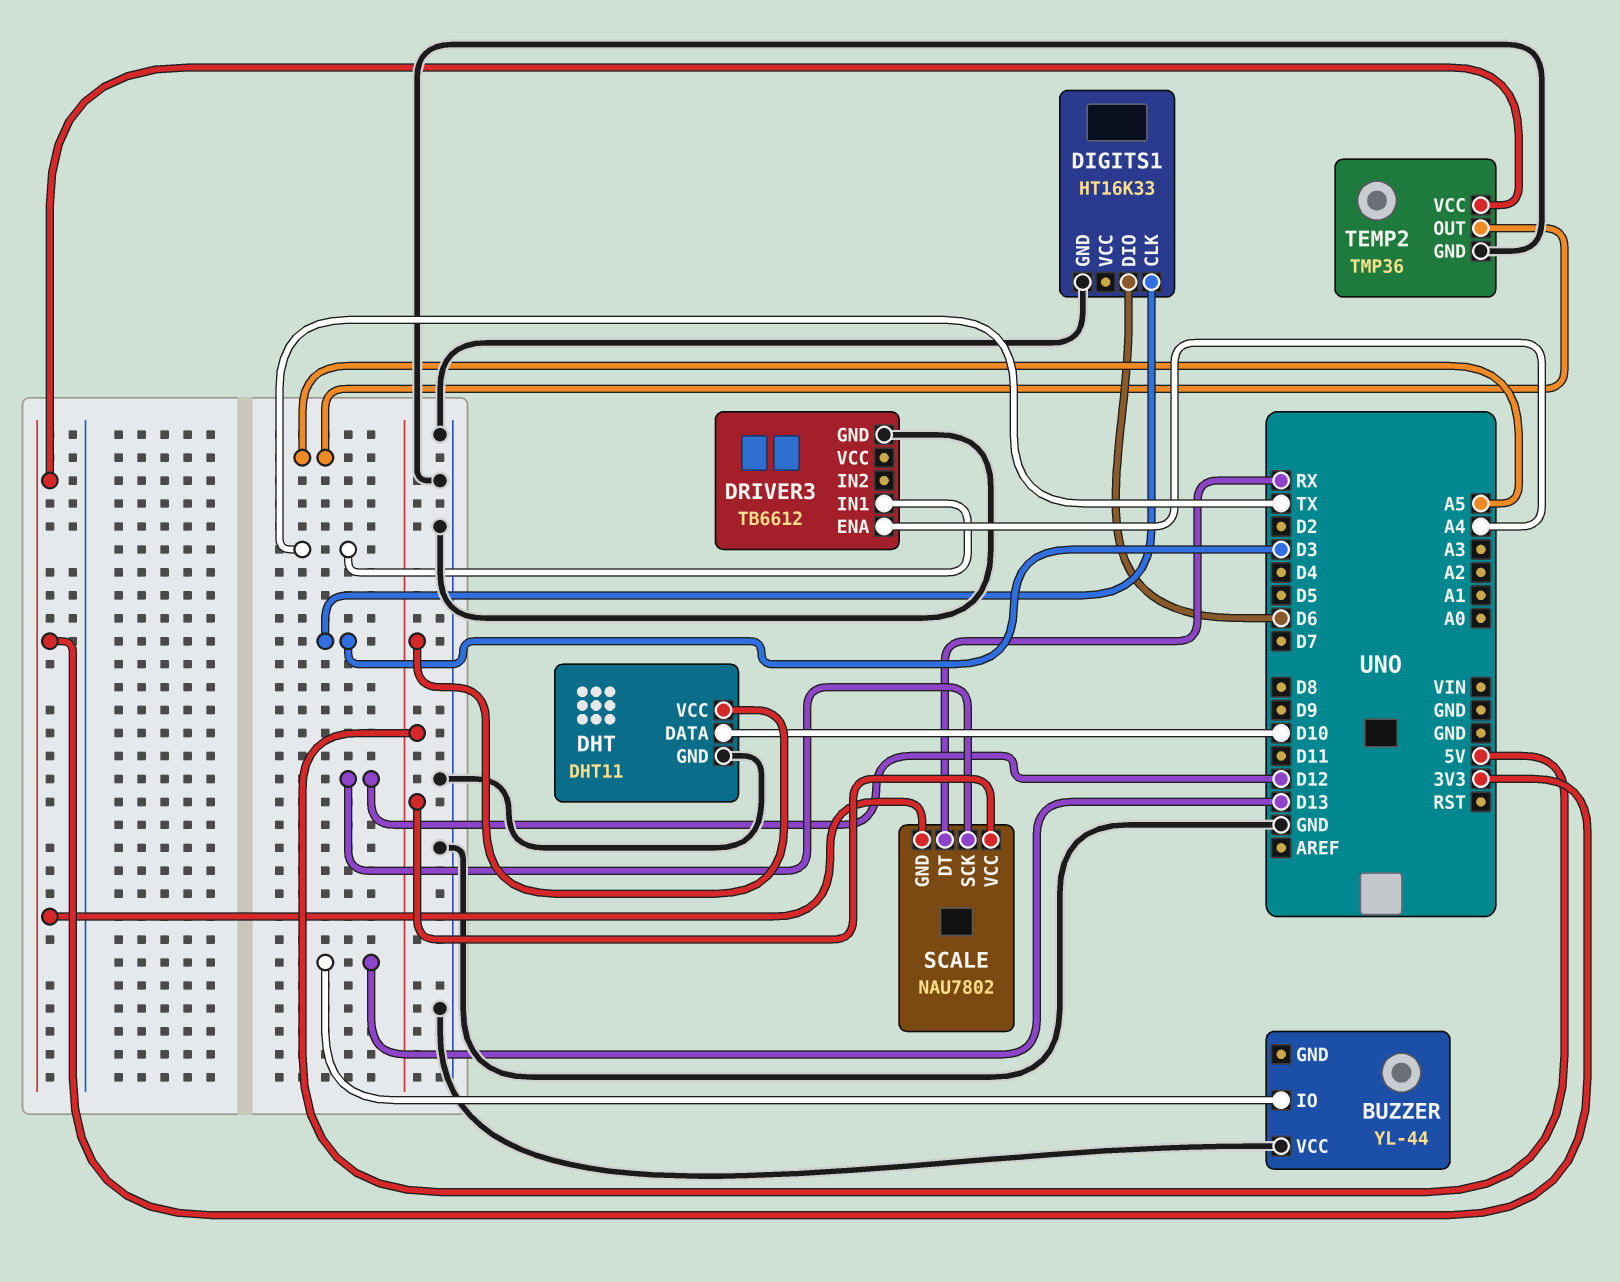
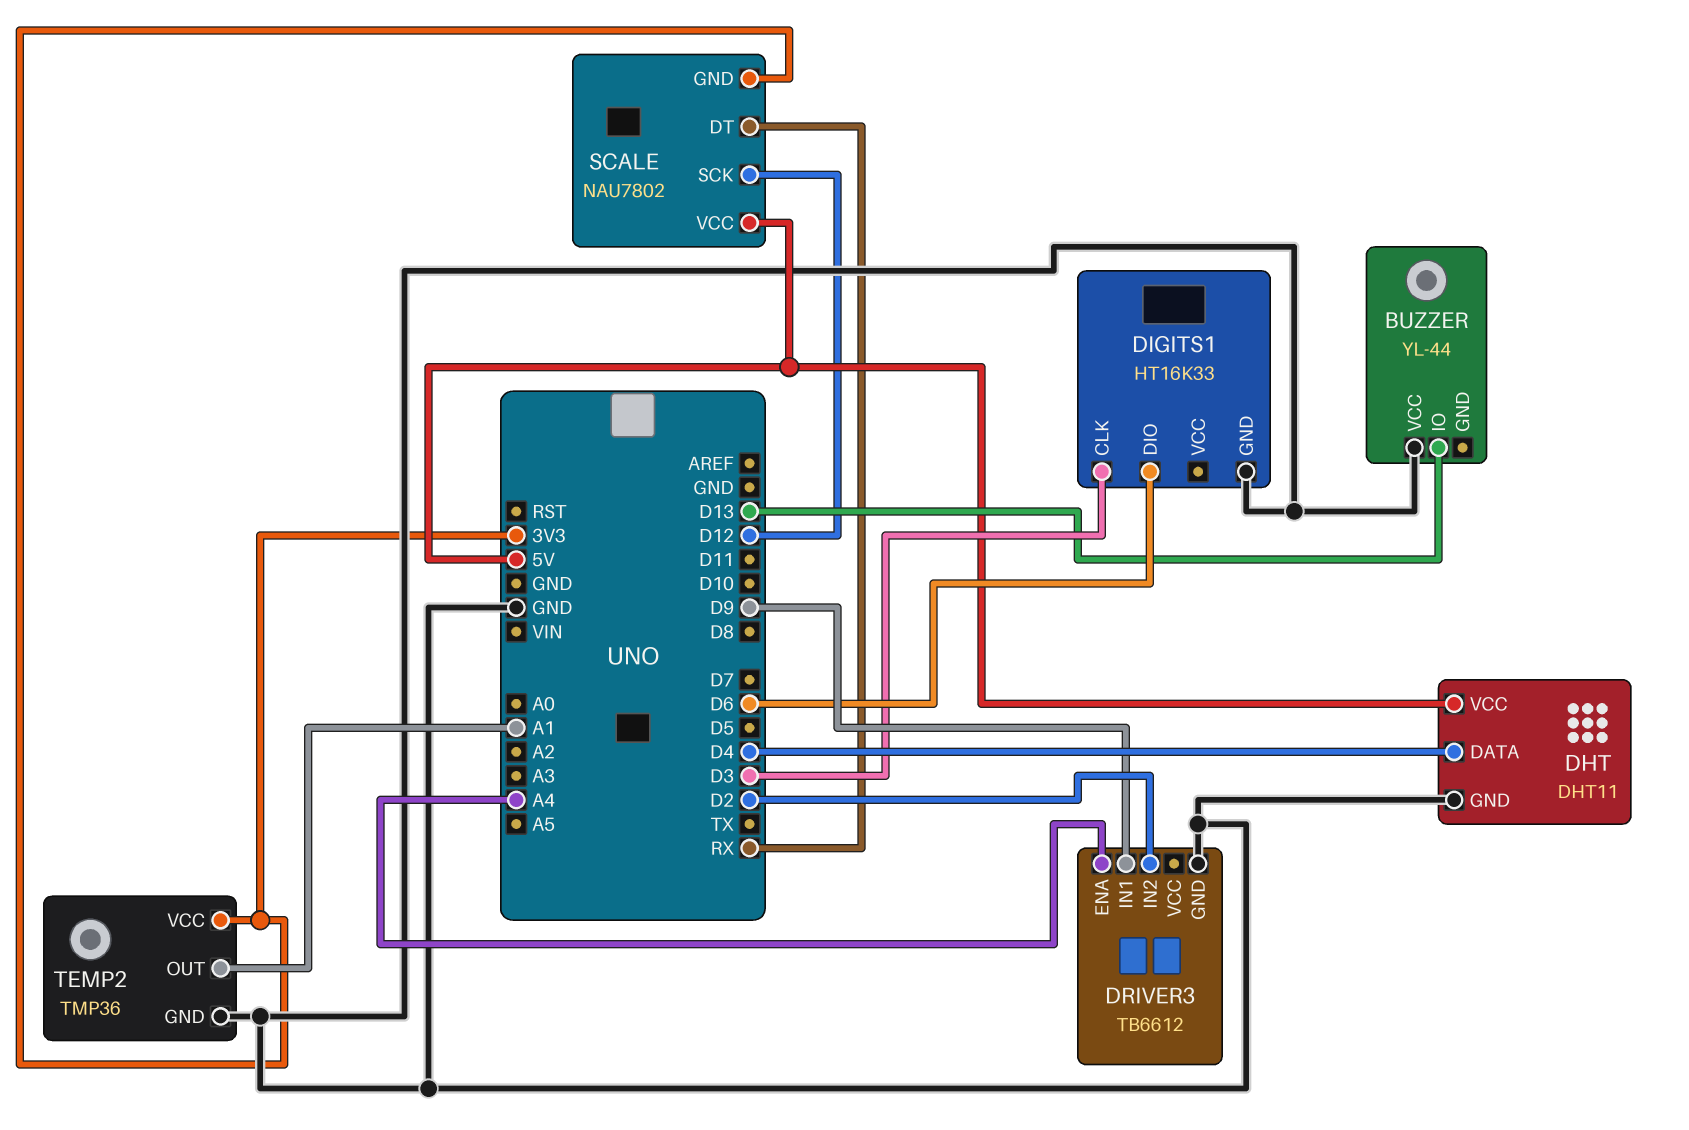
DHT pin DATA: D10 -> D4
DRIVER3 pin IN1: TX -> D9
DRIVER3 pin IN2: none -> D2
TEMP2 pin OUT: A5 -> A1

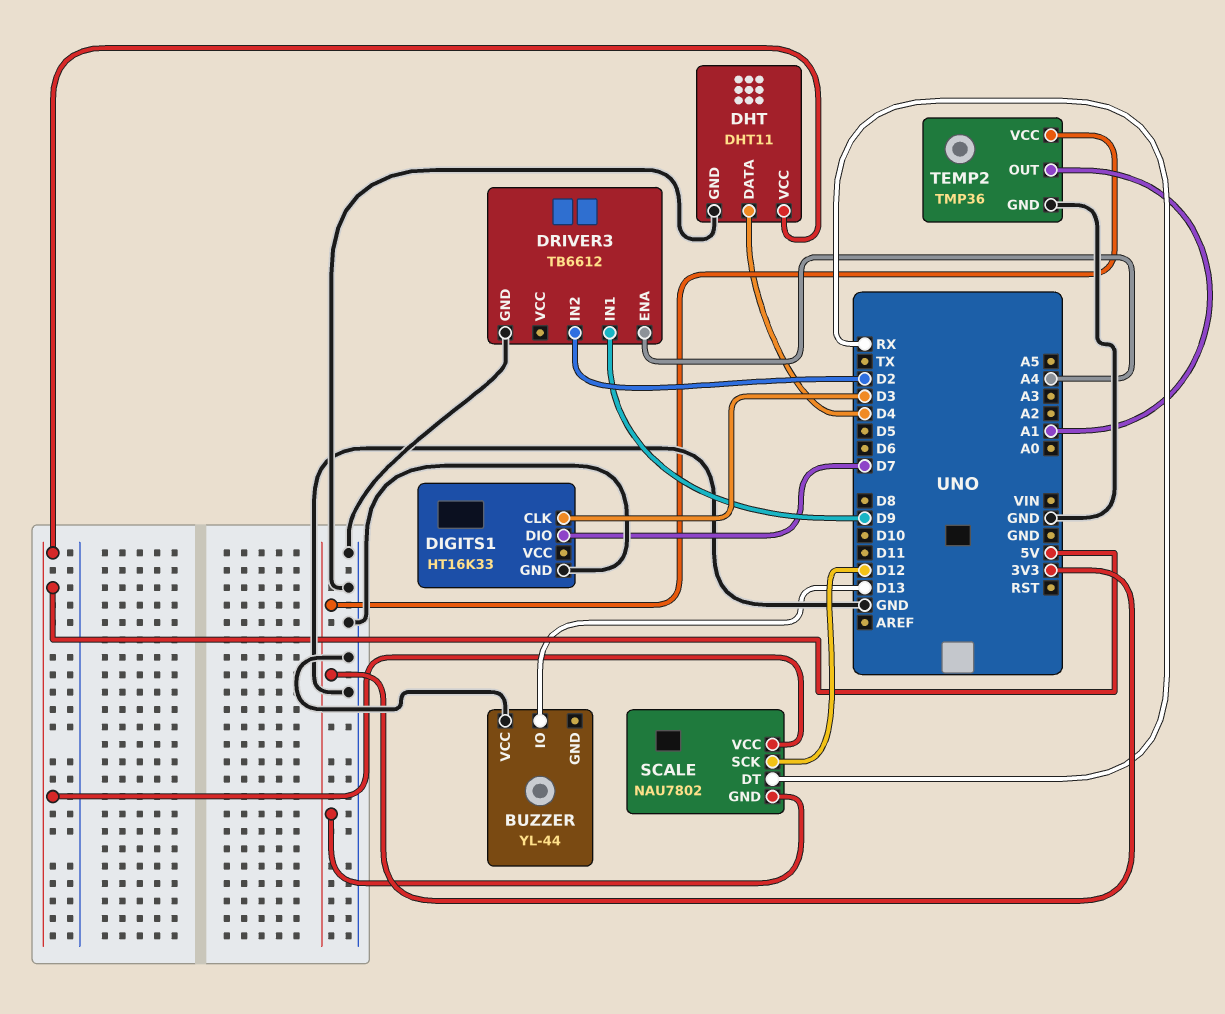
DIGITS1 pin DIO: D6 -> D7

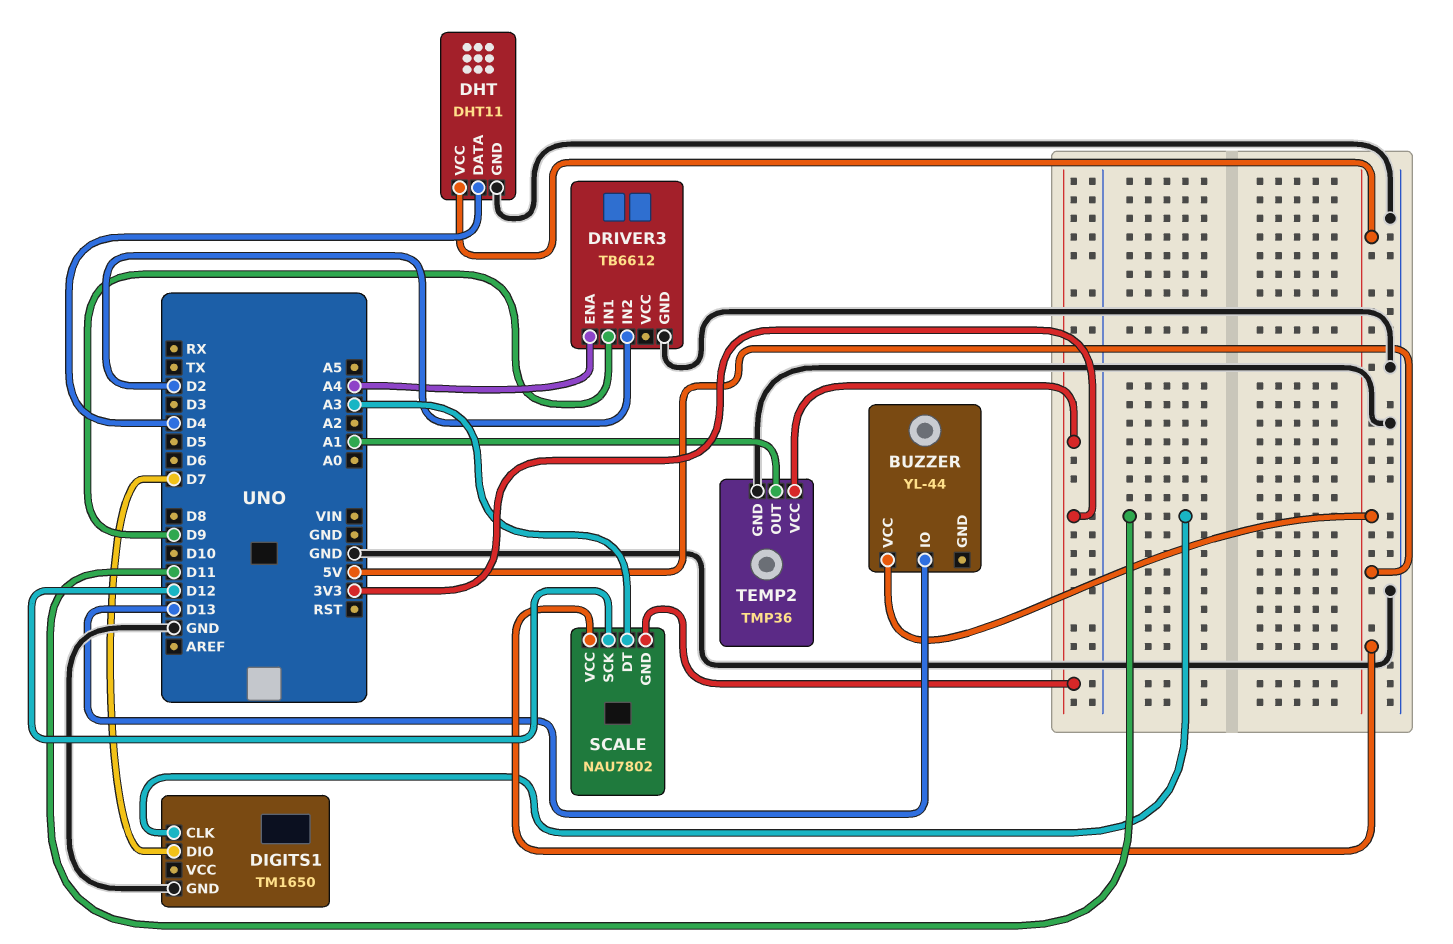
BUZZER pin VCC: GND -> 5V
DIGITS1: HT16K33 -> TM1650
DIGITS1 pin CLK: D3 -> D11
SCALE pin DT: RX -> A3

